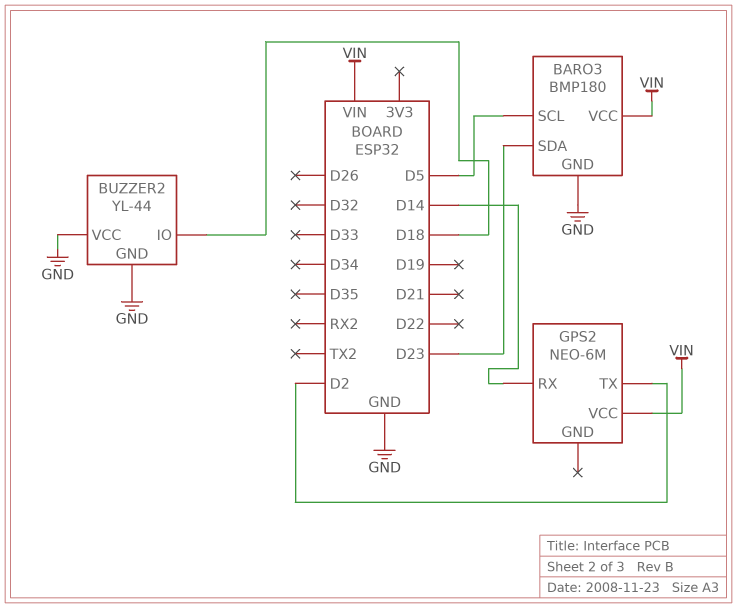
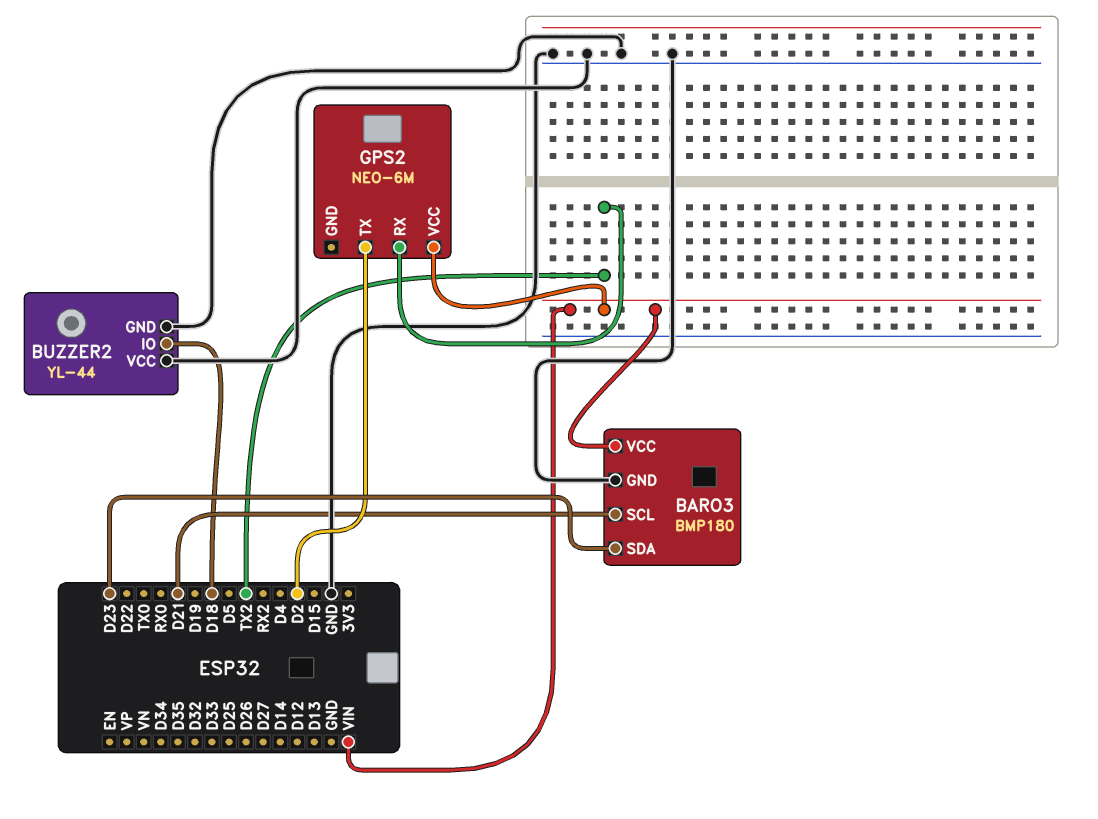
BARO3 pin SCL: D5 -> D21
GPS2 pin RX: D14 -> TX2

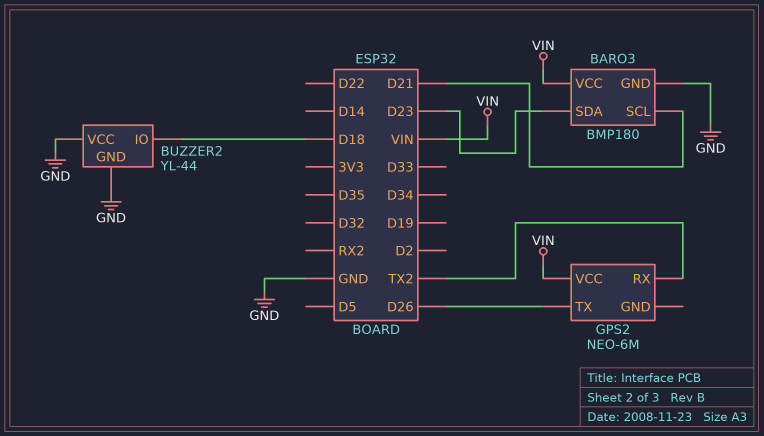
GPS2 pin TX: D2 -> D26

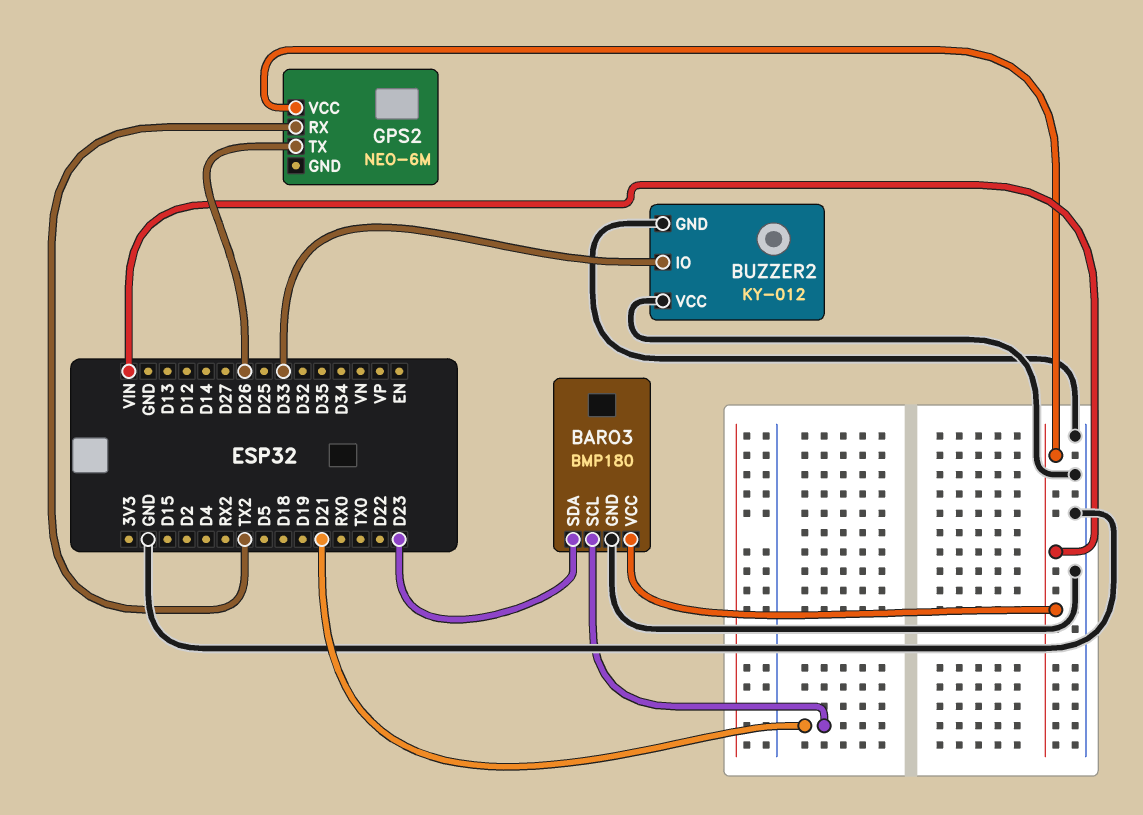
BUZZER2: YL-44 -> KY-012
BUZZER2 pin IO: D18 -> D33

